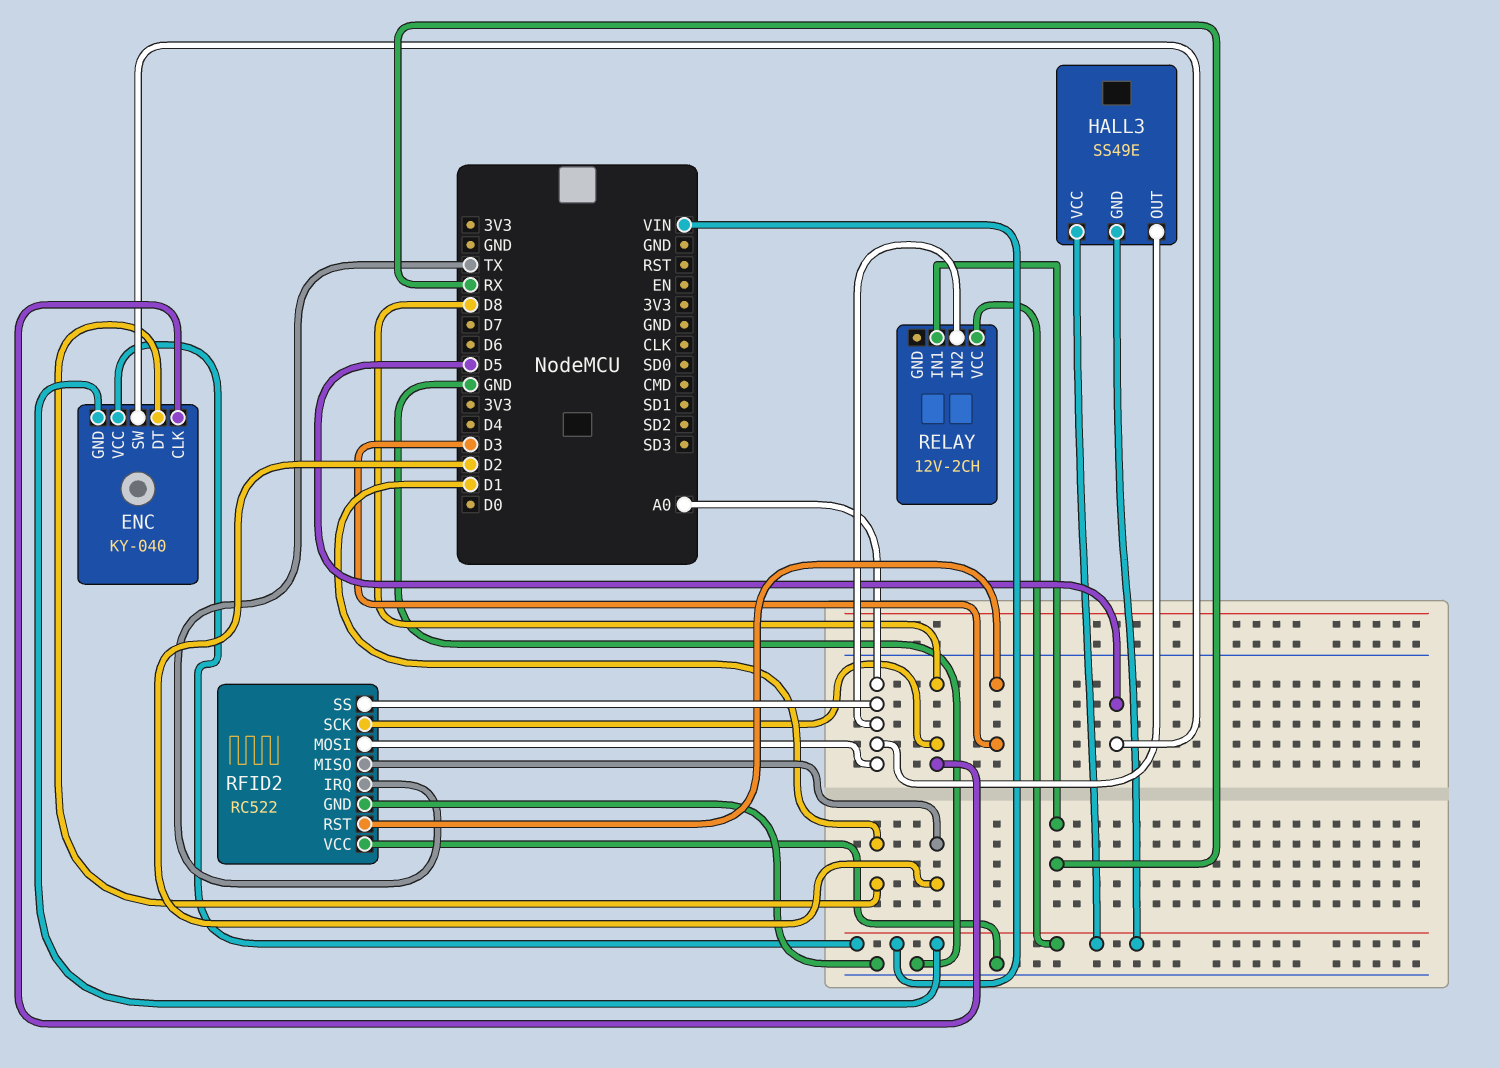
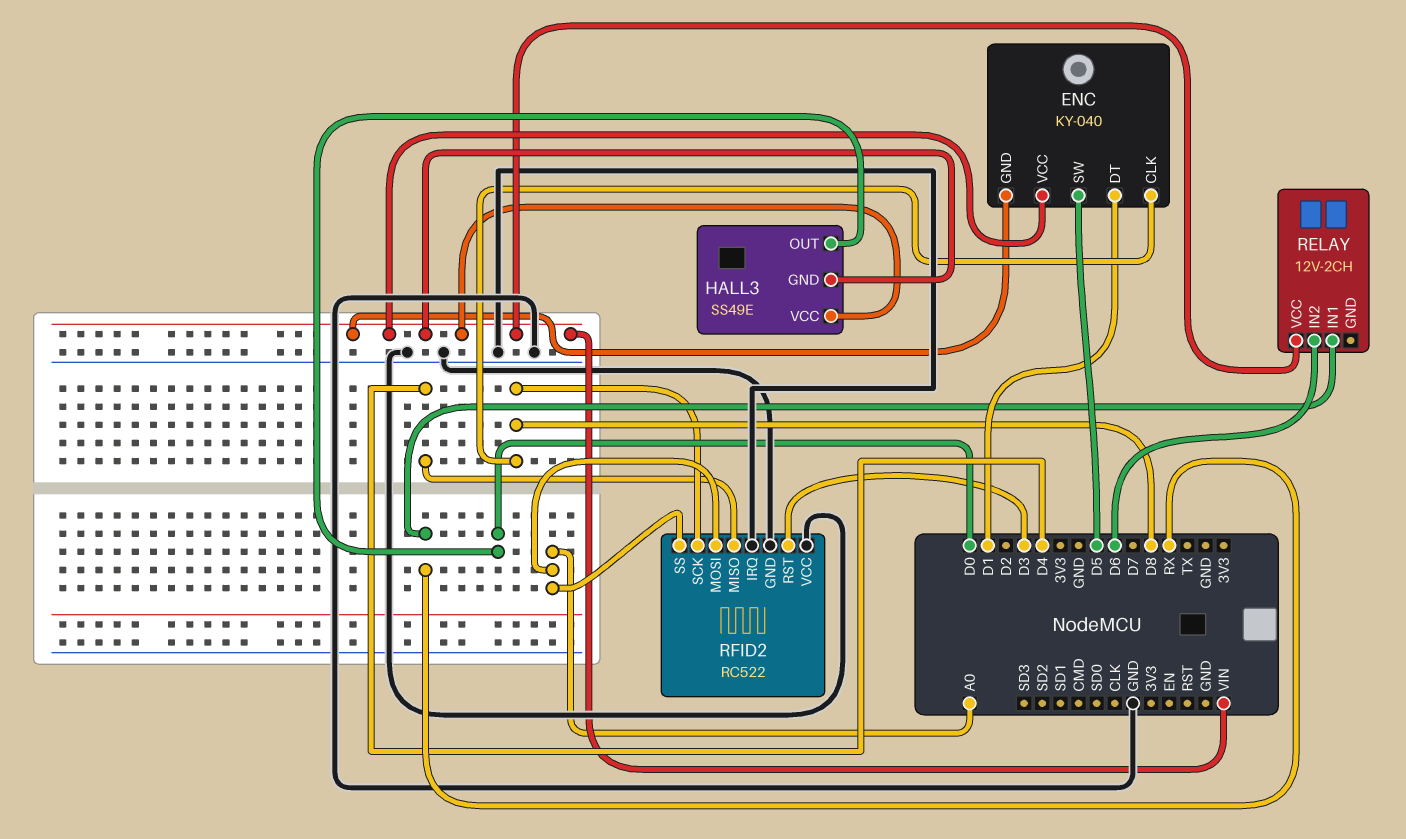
HALL3 pin OUT: A0 -> D0
RELAY pin IN2: A0 -> D6
RFID2 pin IRQ: TX -> GND
RFID2 pin MISO: D2 -> D4

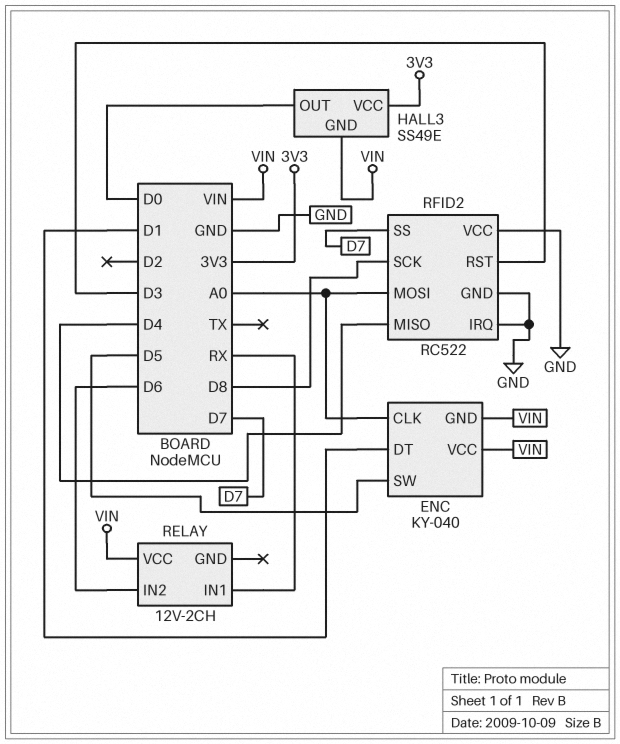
ENC pin CLK: D8 -> A0
HALL3 pin VCC: VIN -> 3V3
RFID2 pin SS: A0 -> D7

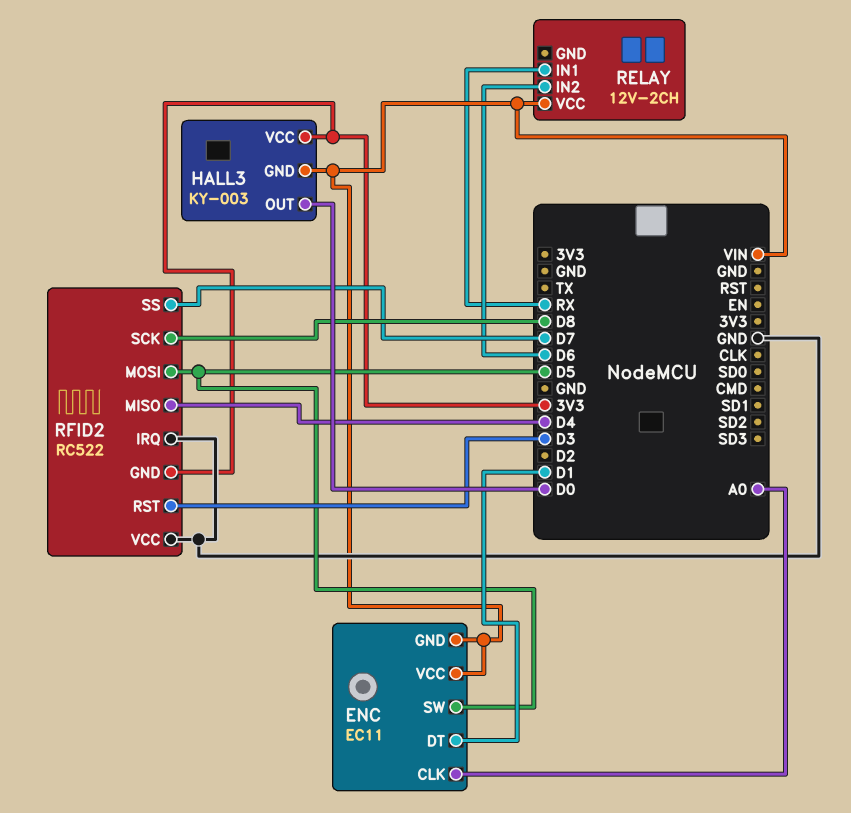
ENC: KY-040 -> EC11
HALL3: SS49E -> KY-003
RFID2 pin GND: GND -> 3V3
RFID2 pin MOSI: A0 -> D5

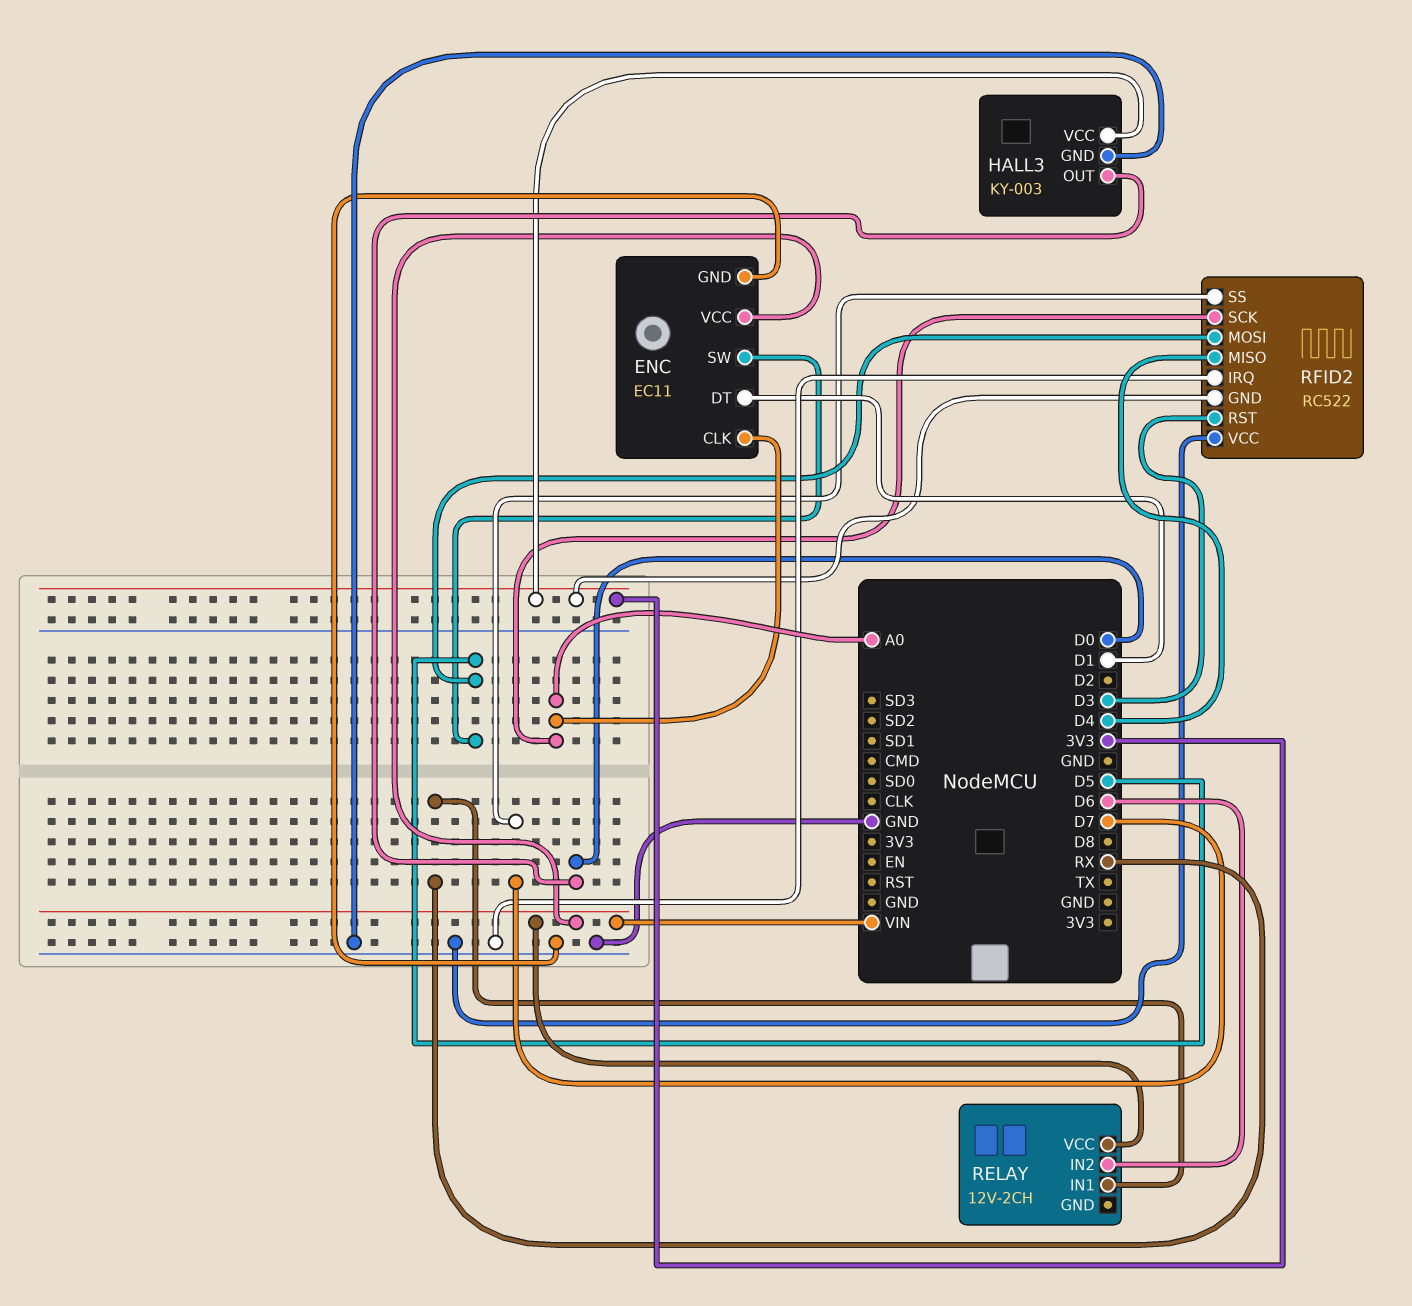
ENC pin GND: VIN -> GND
HALL3 pin GND: VIN -> GND
RFID2 pin SCK: D8 -> A0

